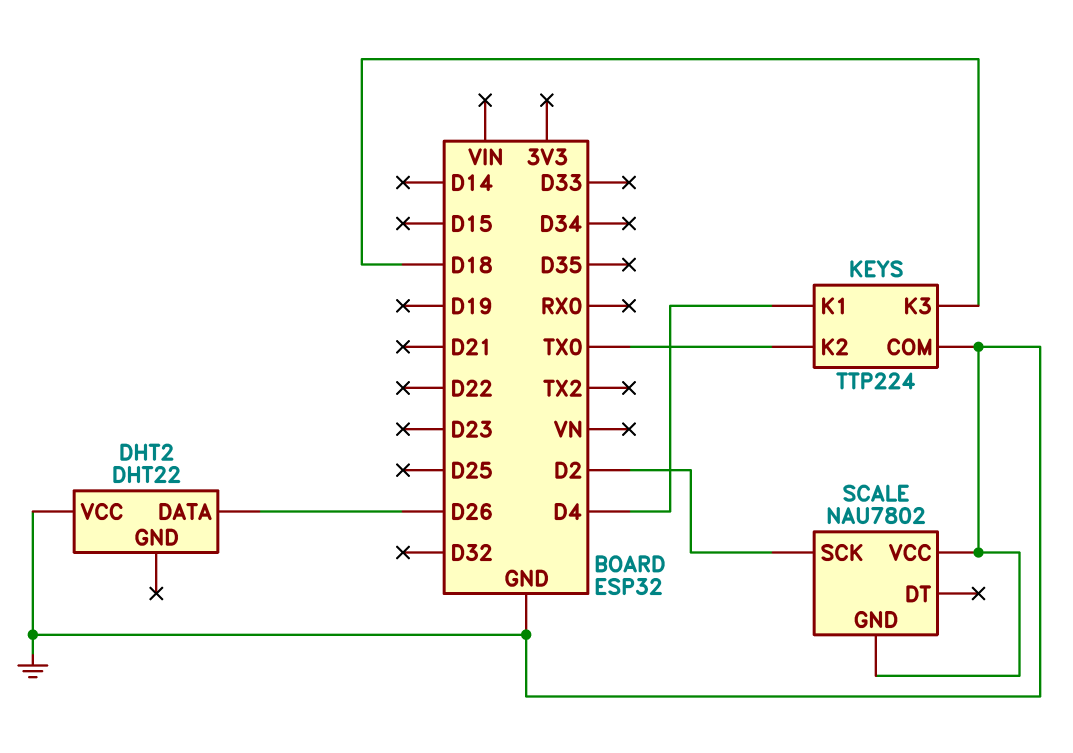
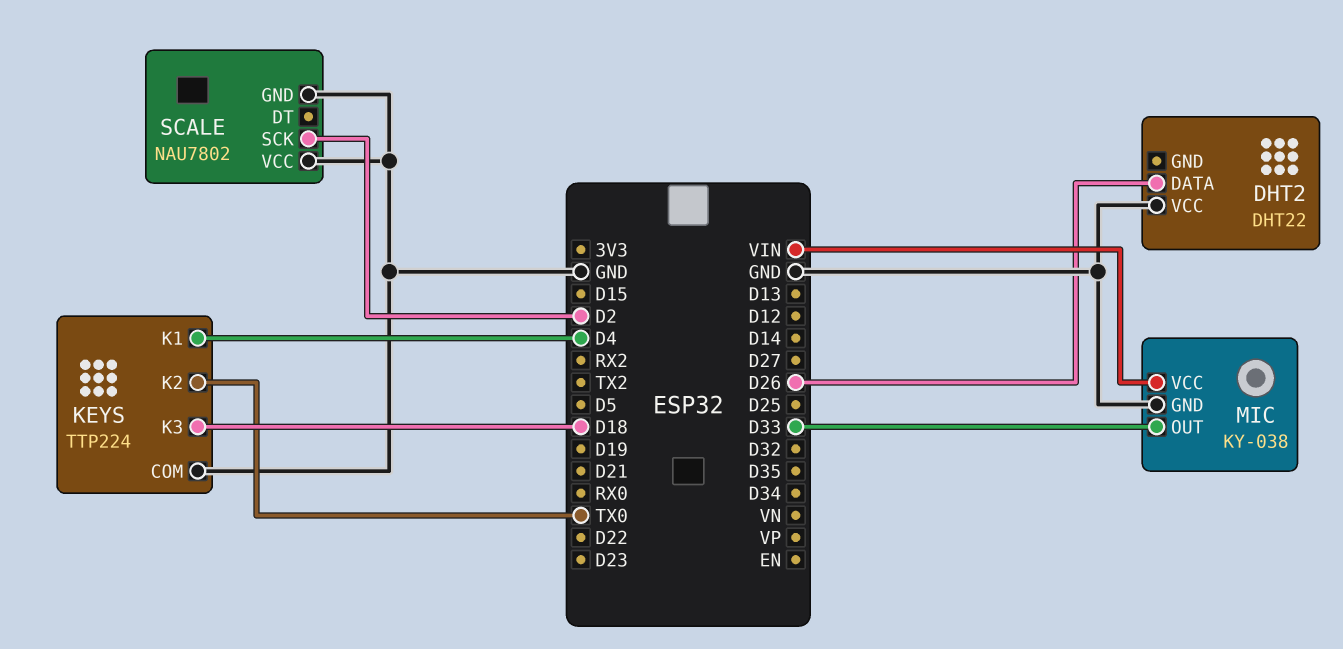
MIC: none -> KY-038
MIC pin GND: none -> GND
MIC pin OUT: none -> D33
MIC pin VCC: none -> VIN

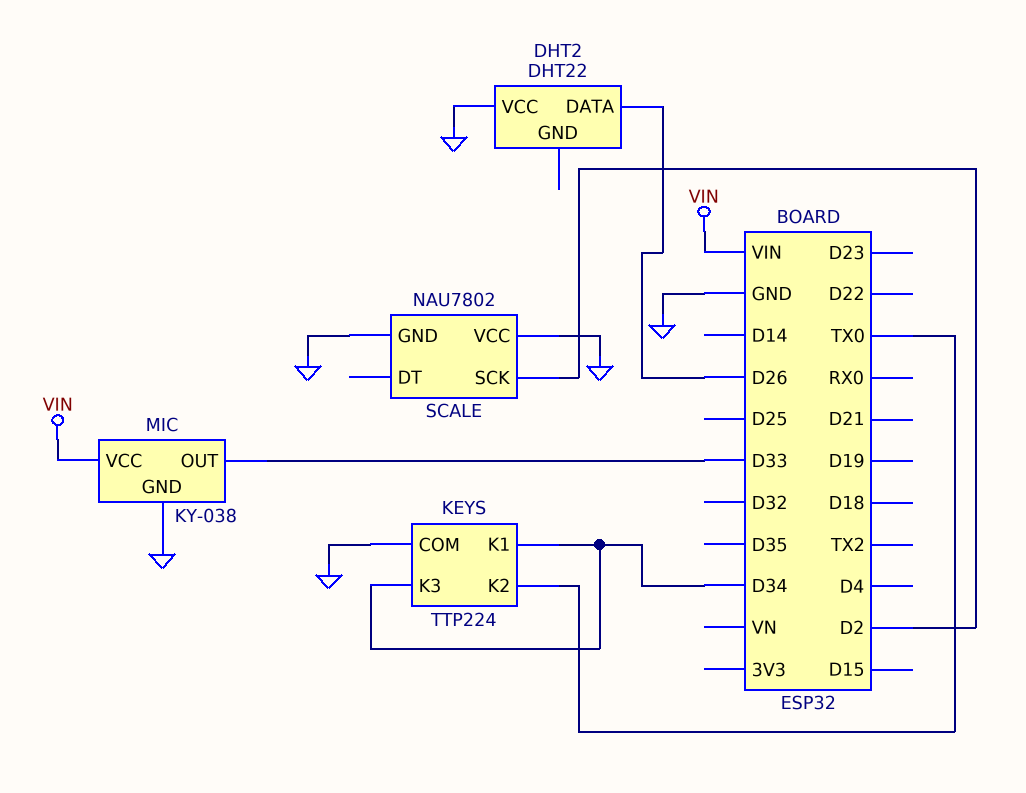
KEYS pin K1: D4 -> D34
KEYS pin K3: D18 -> D34

